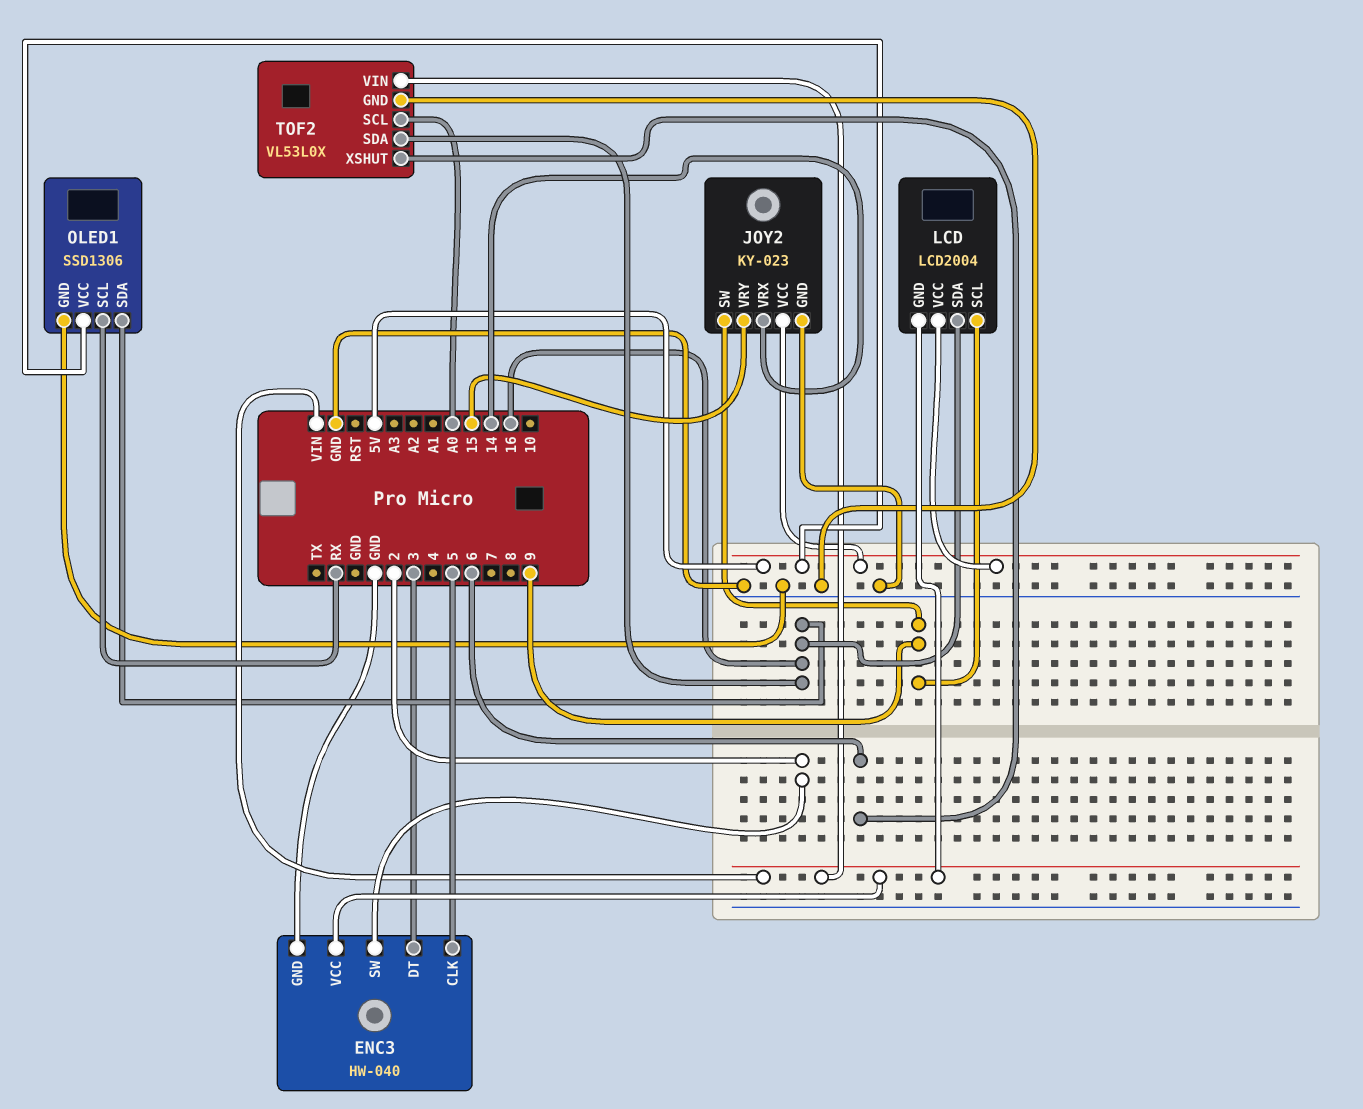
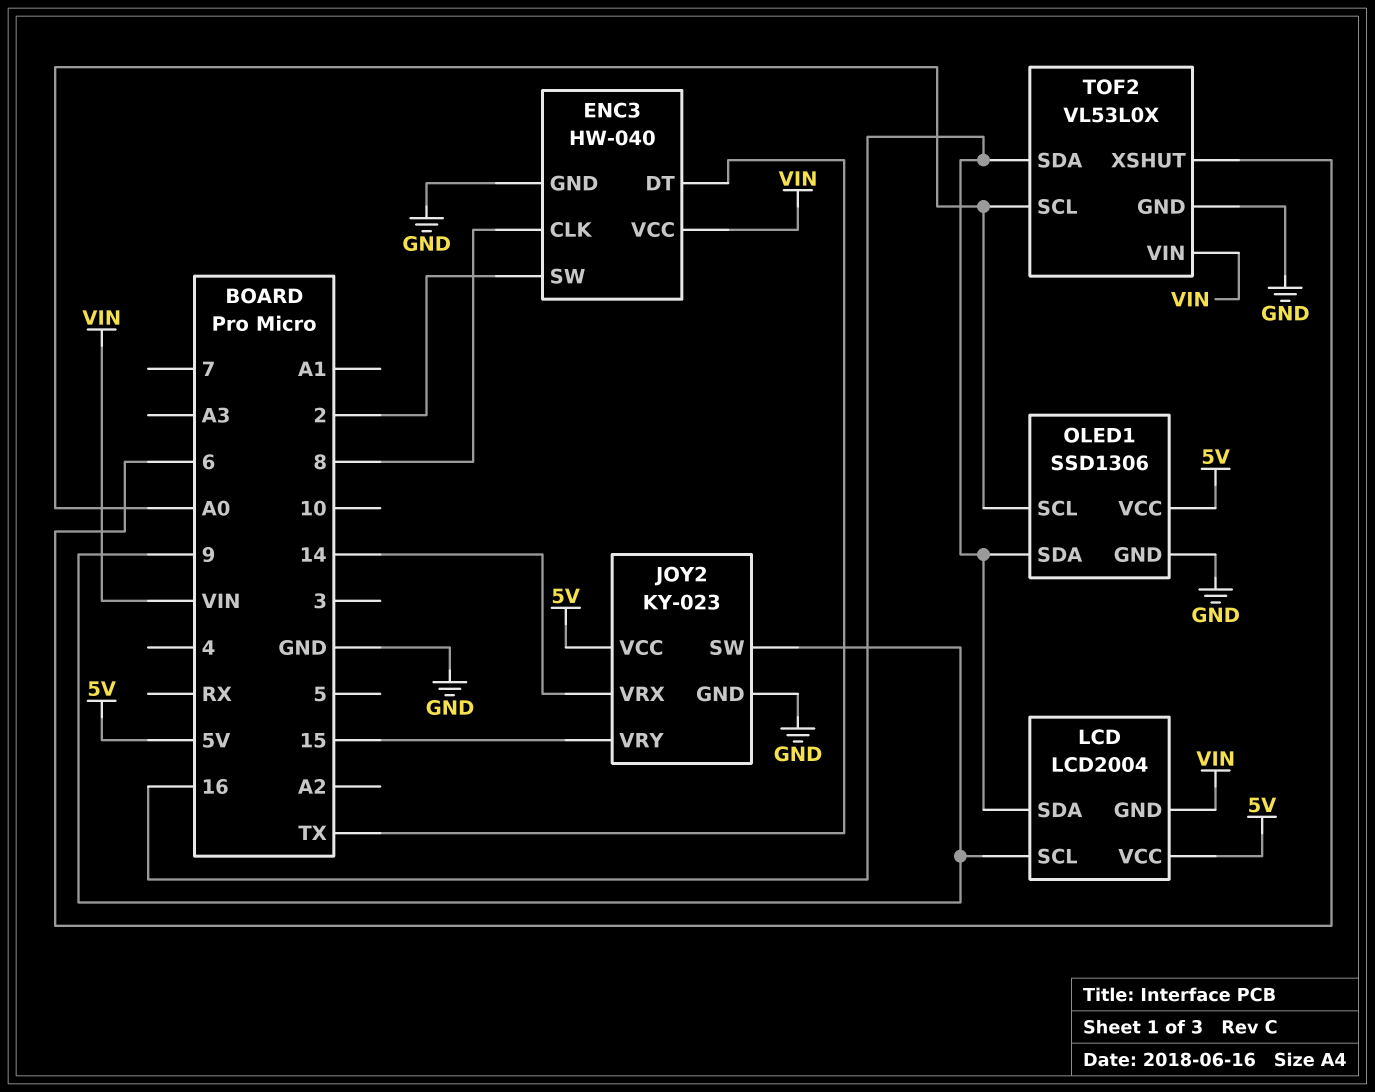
ENC3 pin CLK: 5 -> 8
ENC3 pin DT: 3 -> TX
OLED1 pin SCL: RX -> A0

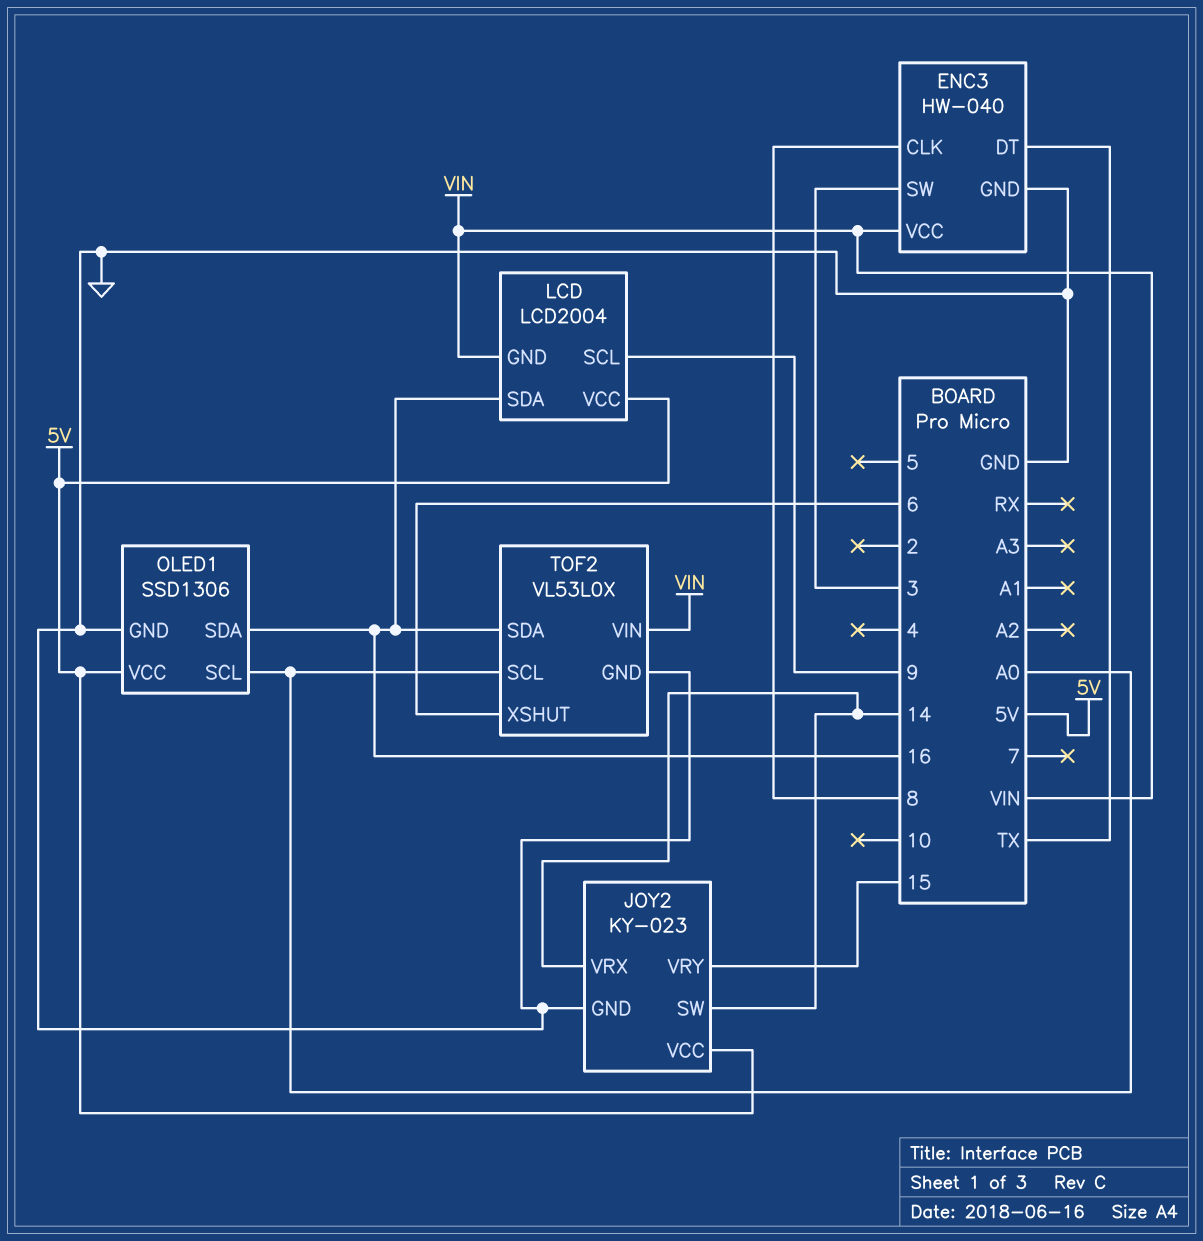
ENC3 pin SW: 2 -> 3
JOY2 pin SW: 9 -> 14

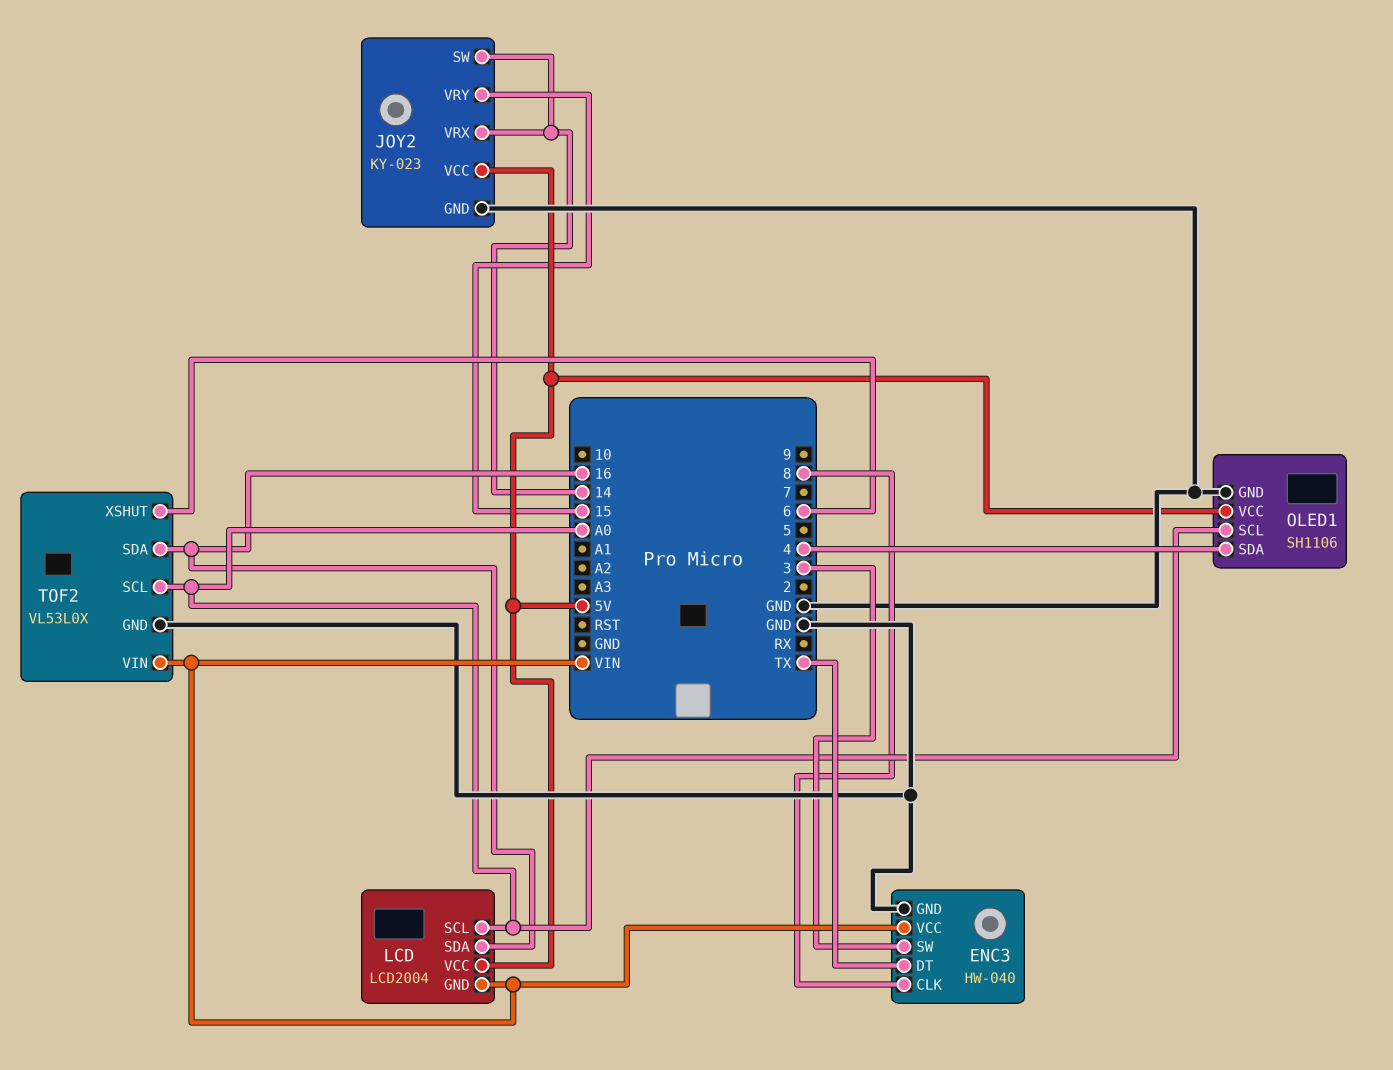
LCD pin SCL: 9 -> A0
OLED1: SSD1306 -> SH1106
OLED1 pin SDA: 16 -> 4

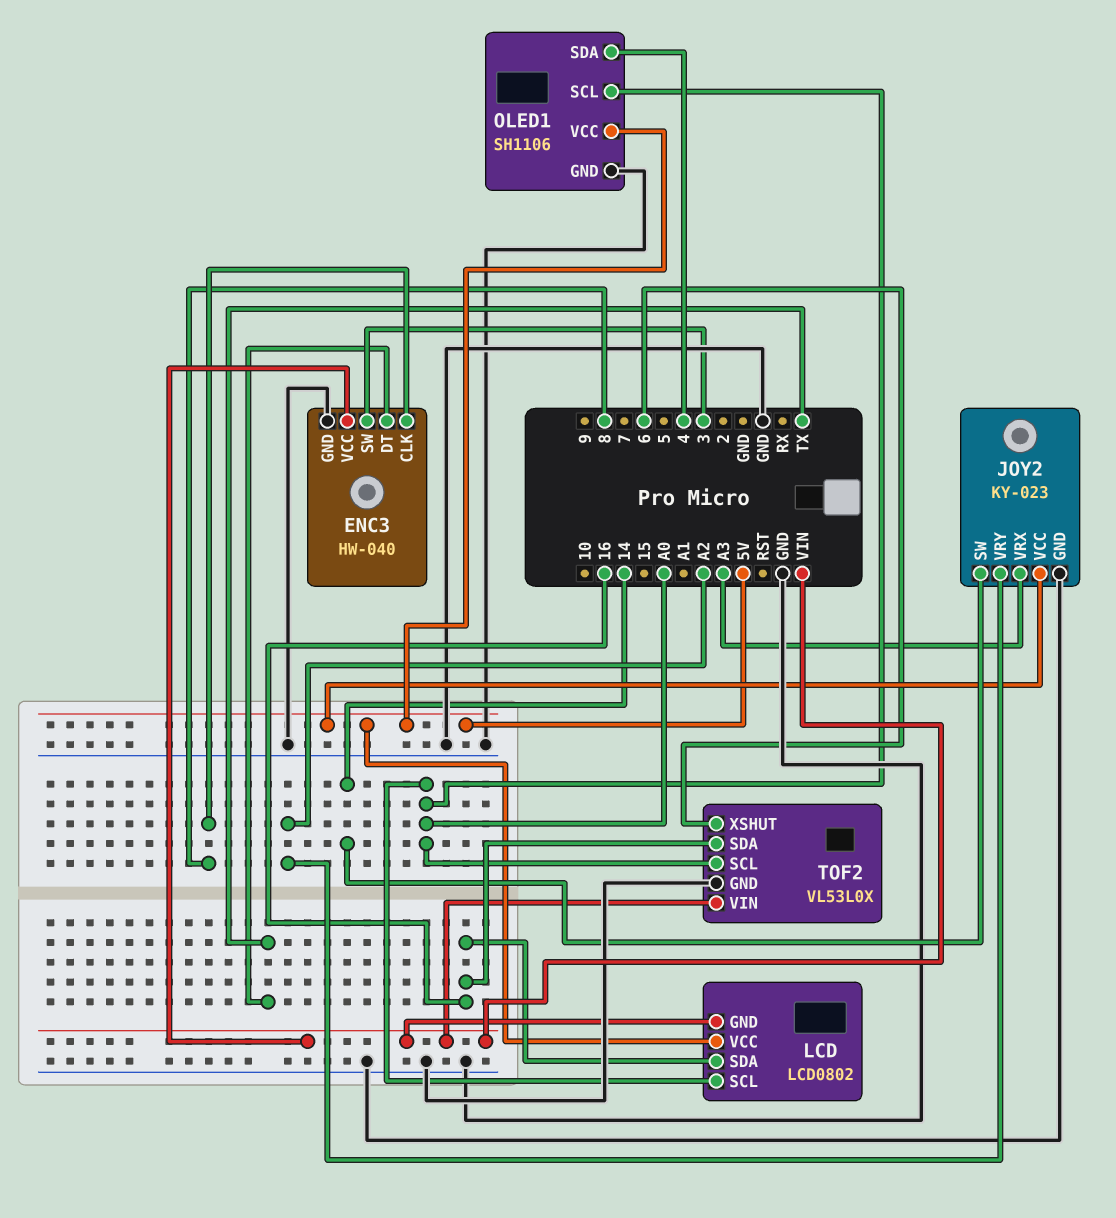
JOY2 pin VRX: 14 -> A3
JOY2 pin VRY: 15 -> A2
LCD: LCD2004 -> LCD0802

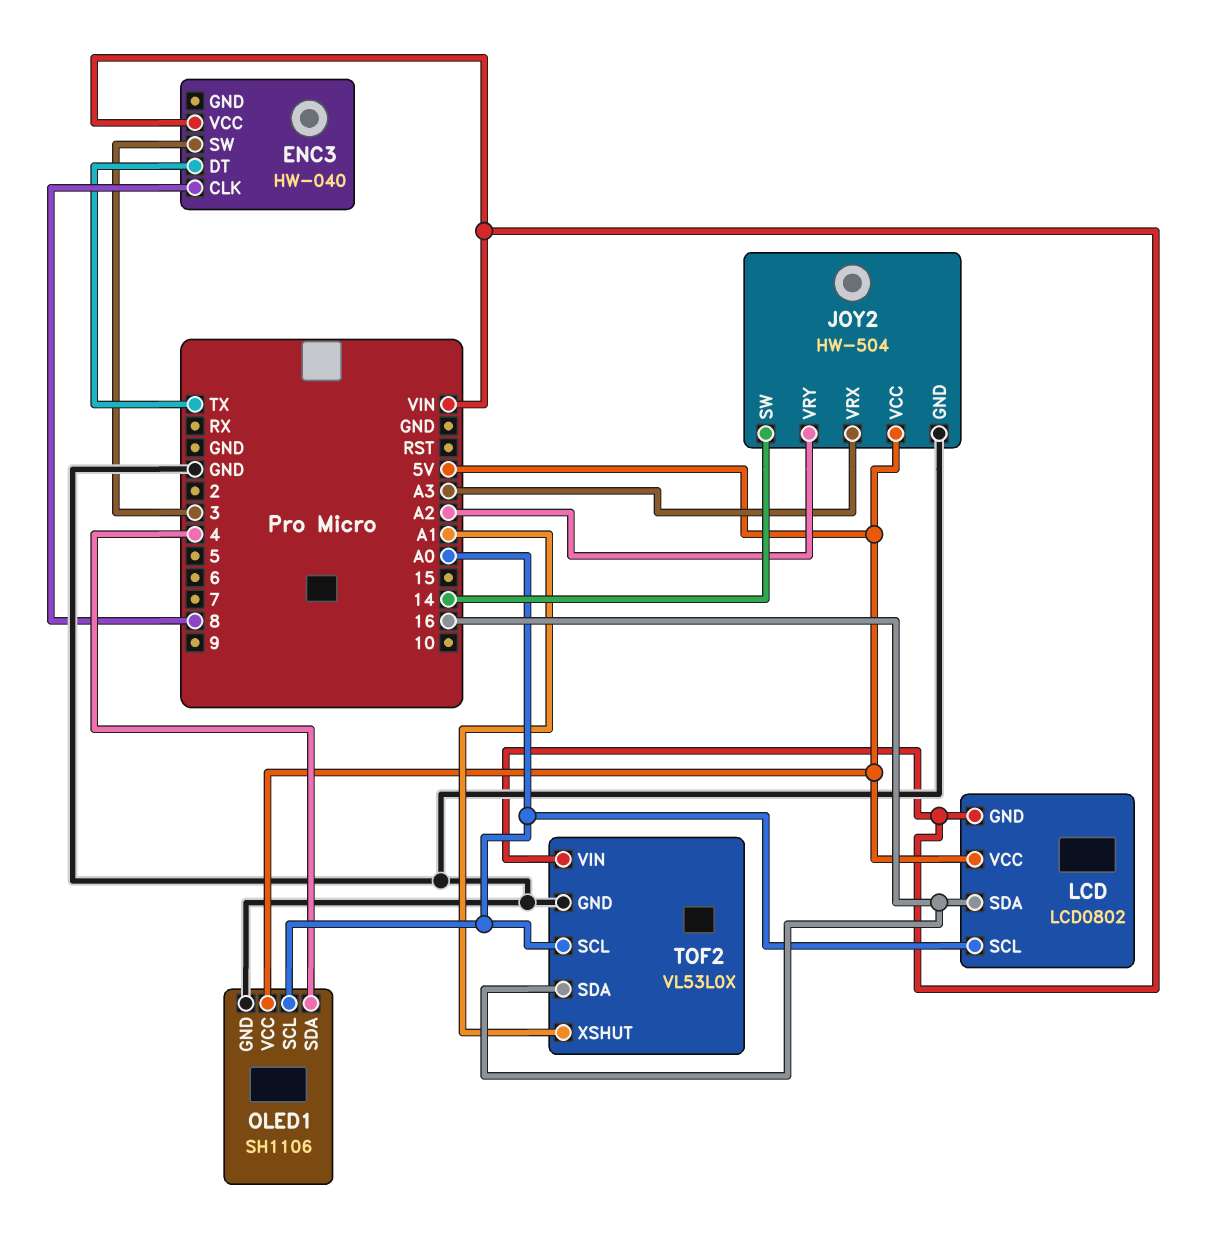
ENC3 pin GND: GND -> none
JOY2: KY-023 -> HW-504
TOF2 pin XSHUT: 6 -> A1

